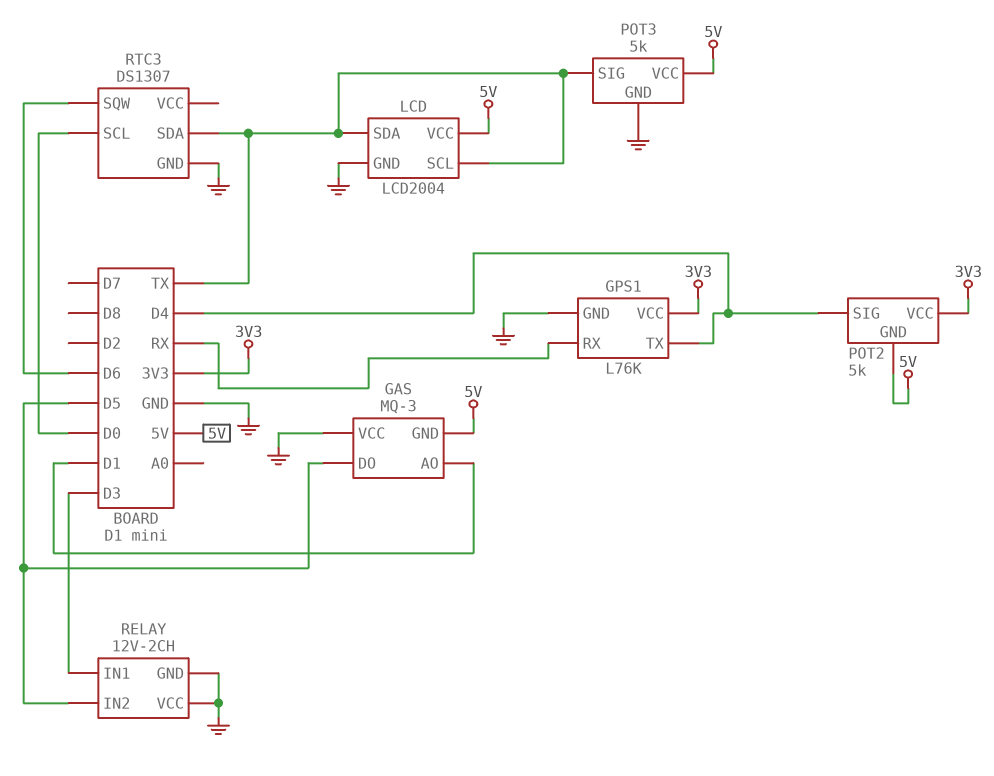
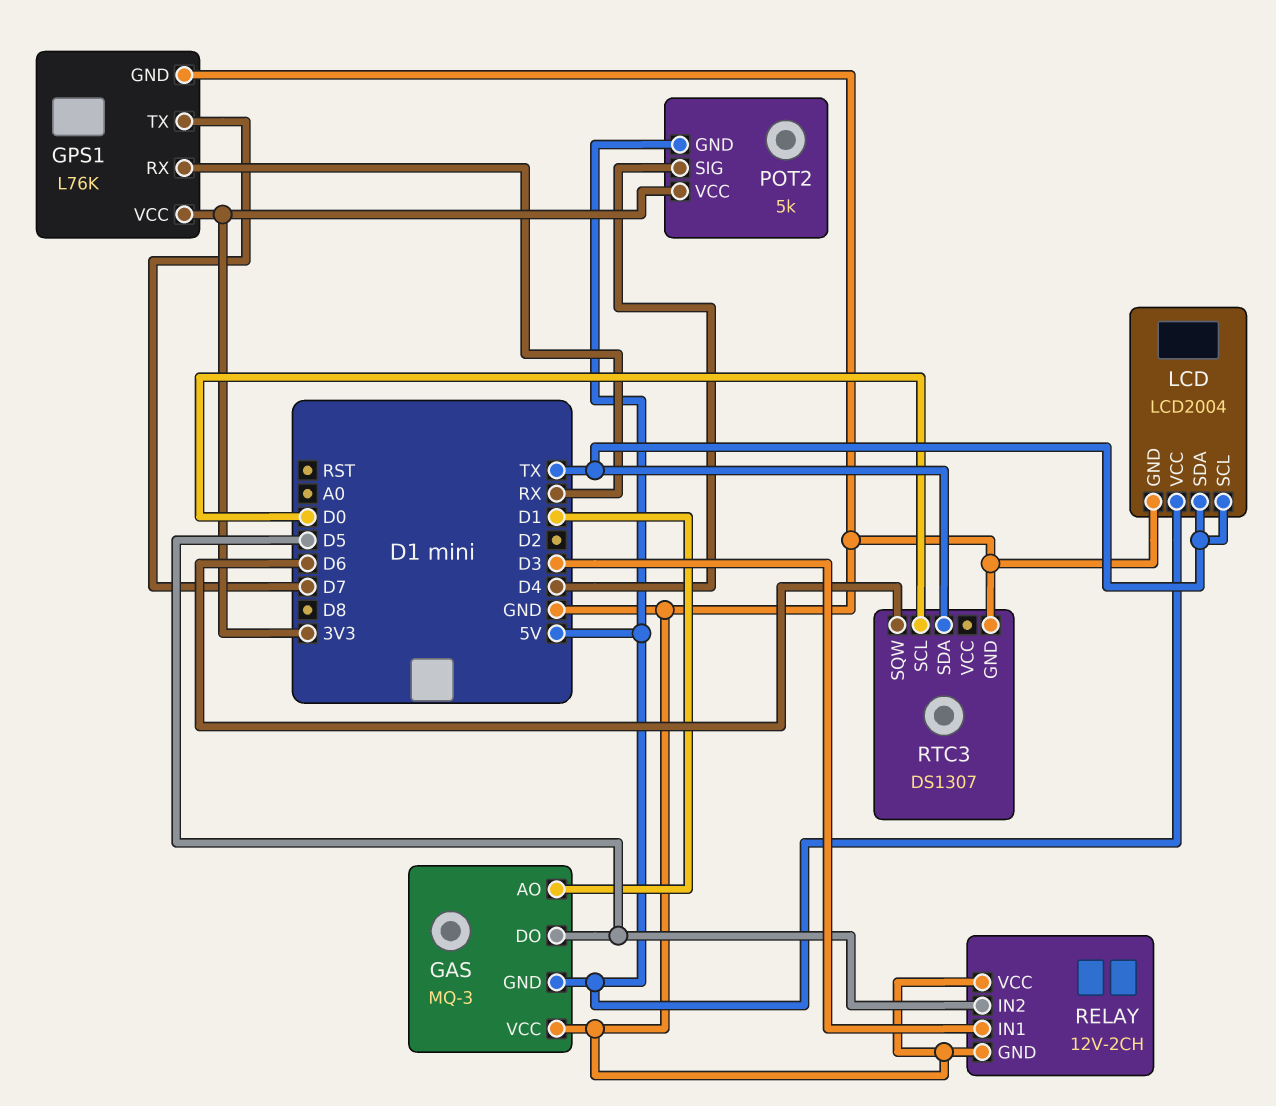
GPS1 pin TX: D4 -> D7
POT3: 5k -> none
POT3 pin GND: GND -> none
POT3 pin SIG: TX -> none
POT3 pin VCC: 5V -> none

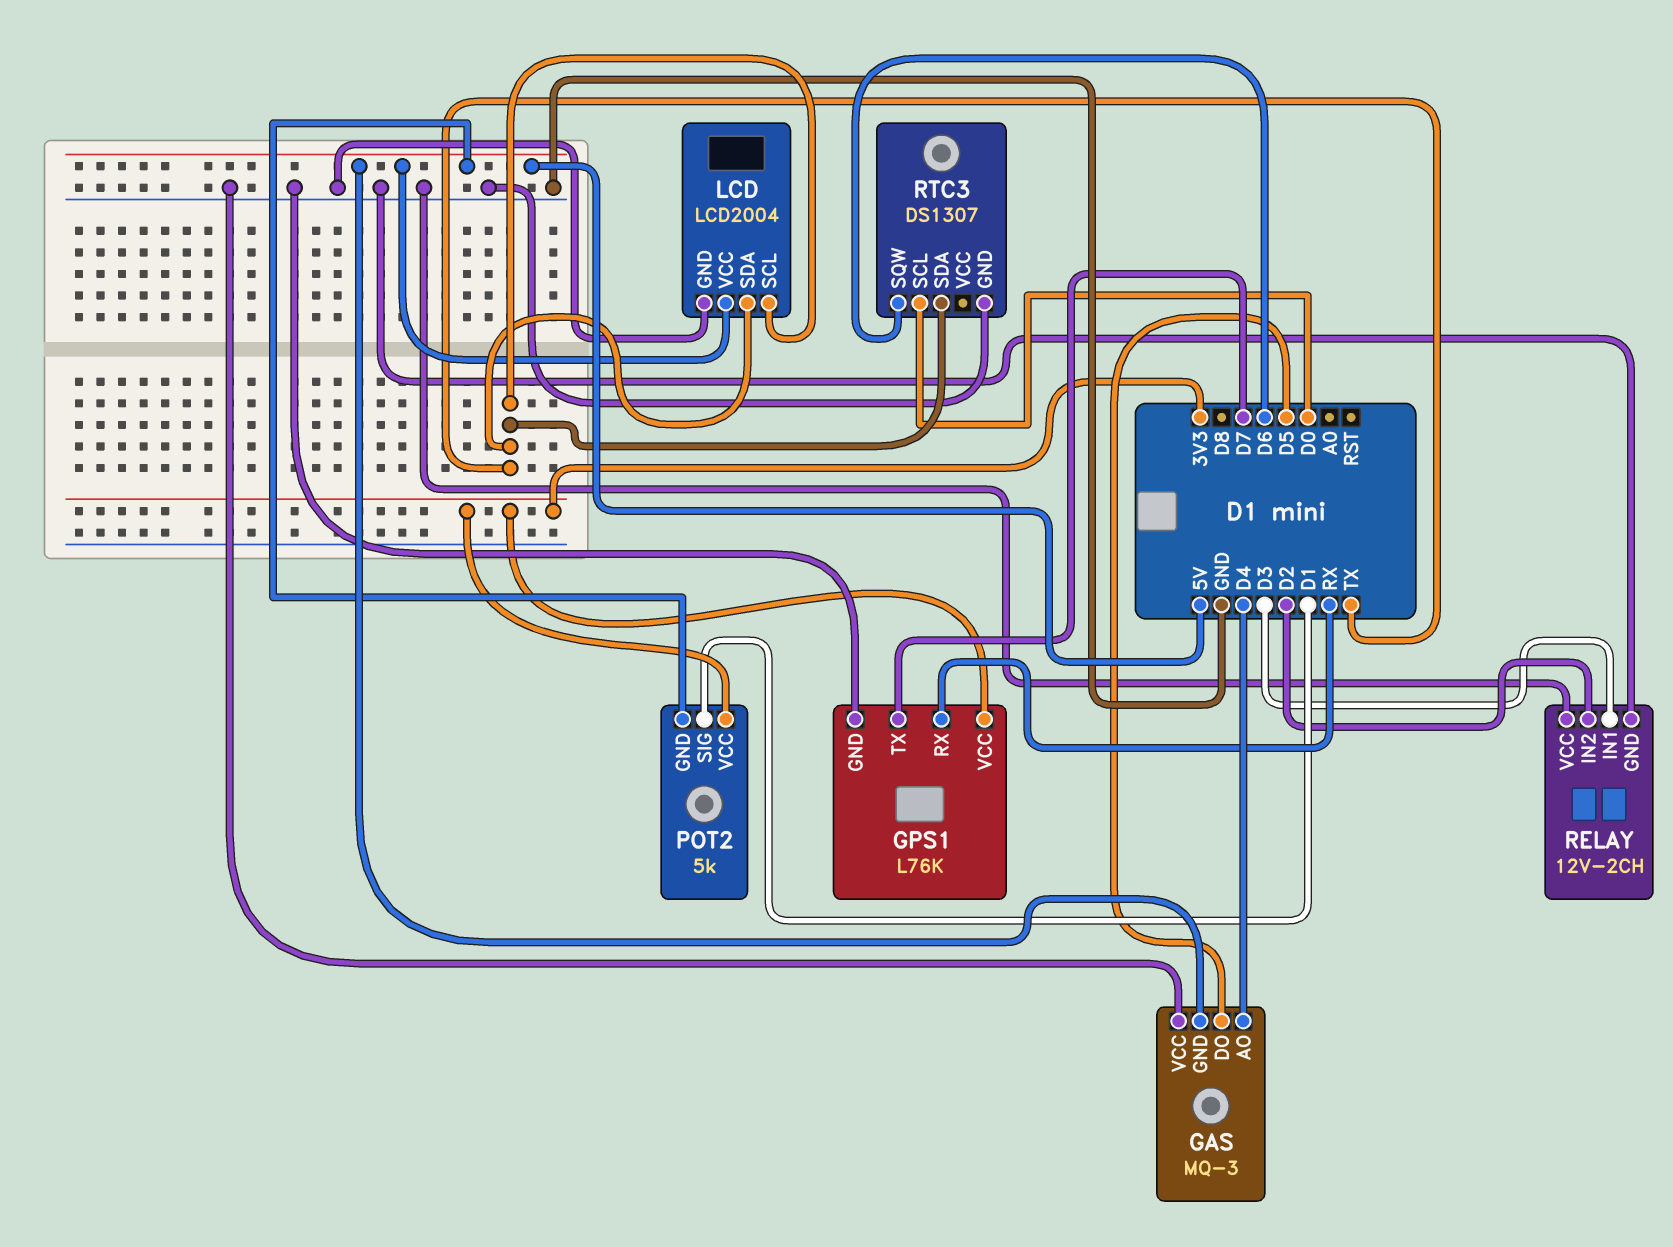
GAS pin AO: D1 -> D4
POT2 pin SIG: D4 -> D1
RELAY pin IN2: D5 -> D2

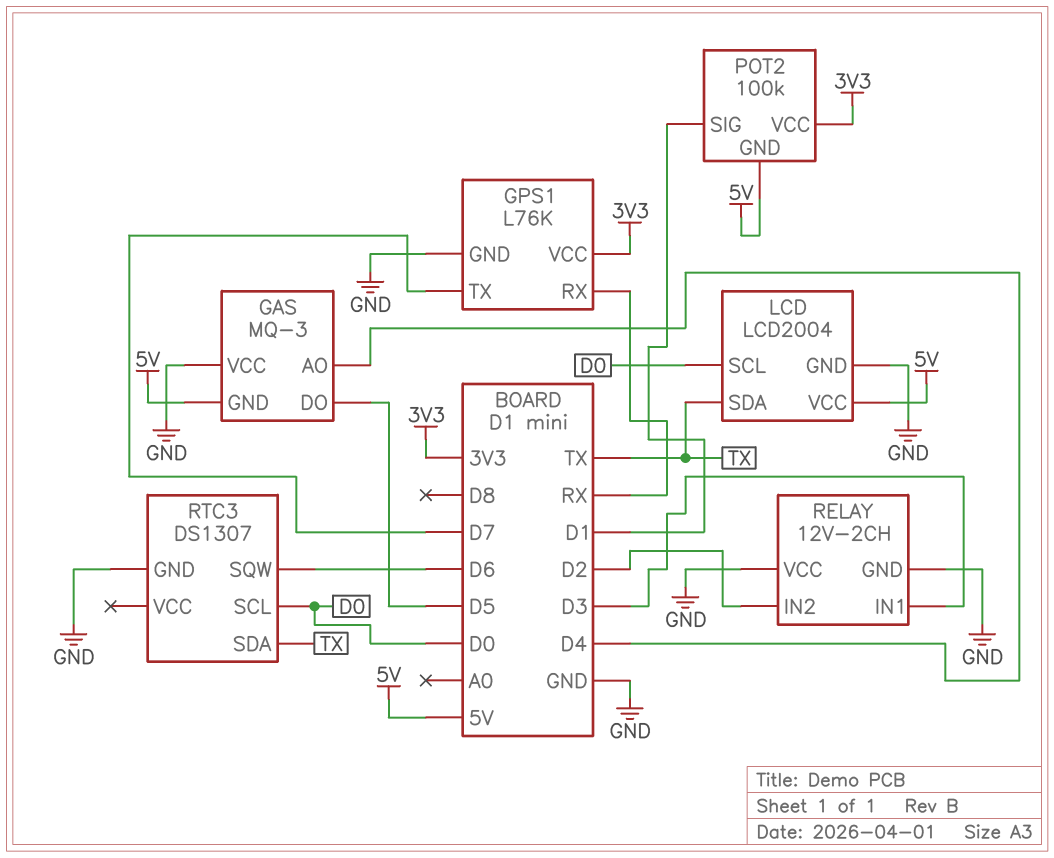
LCD pin SCL: TX -> D0
POT2: 5k -> 100k

